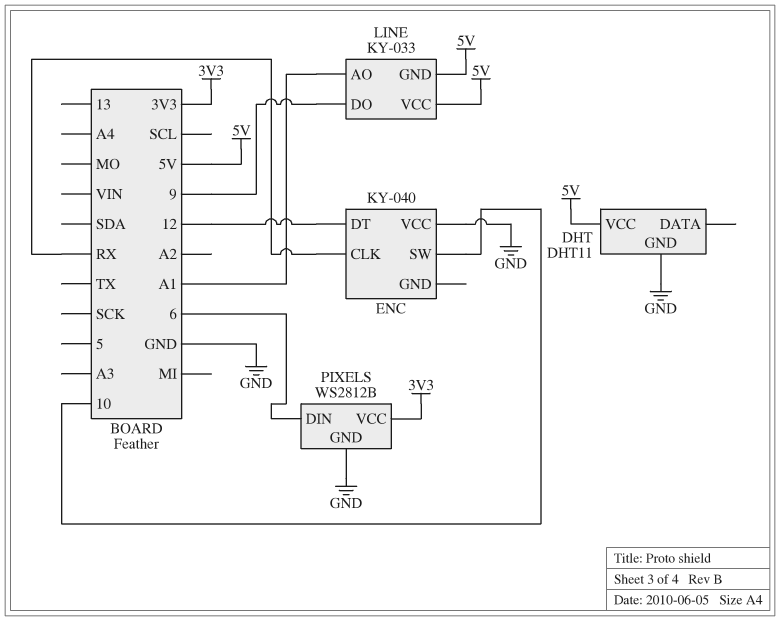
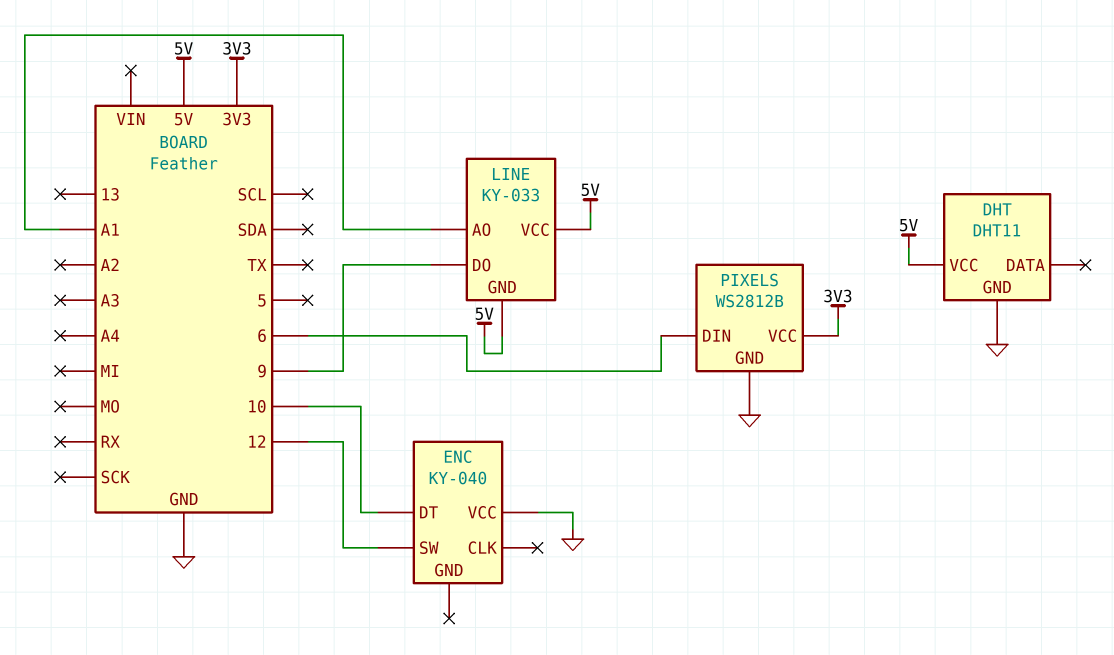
ENC pin CLK: RX -> none
ENC pin DT: 12 -> 10
ENC pin SW: 10 -> 12

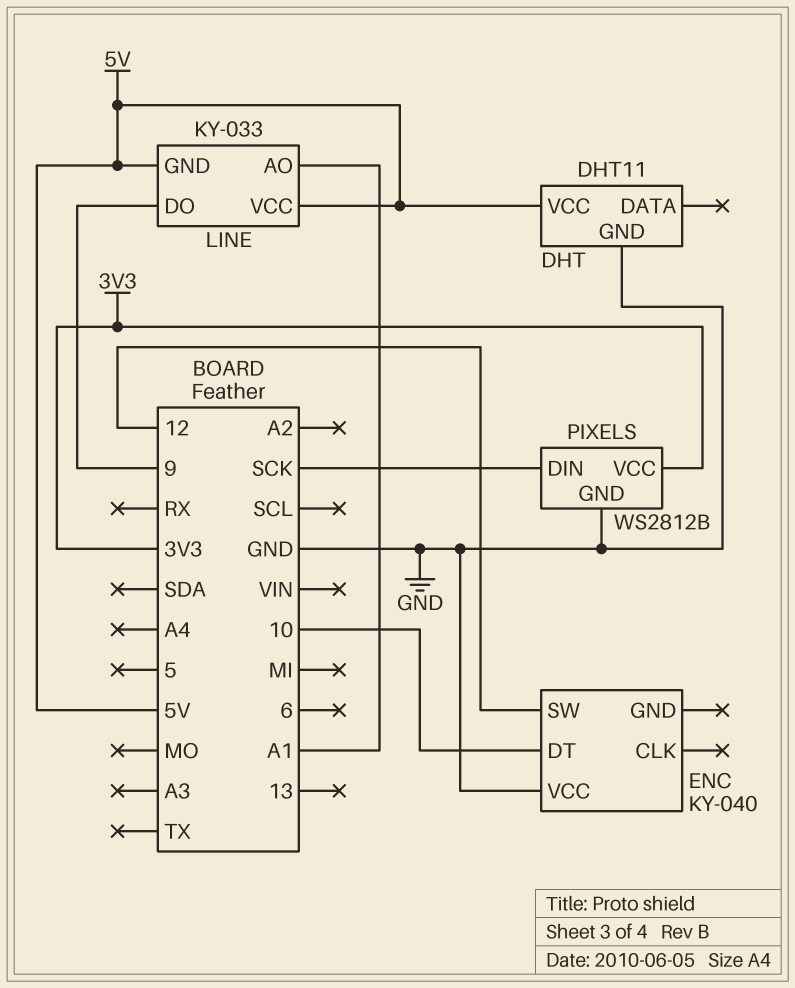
PIXELS pin DIN: 6 -> SCK

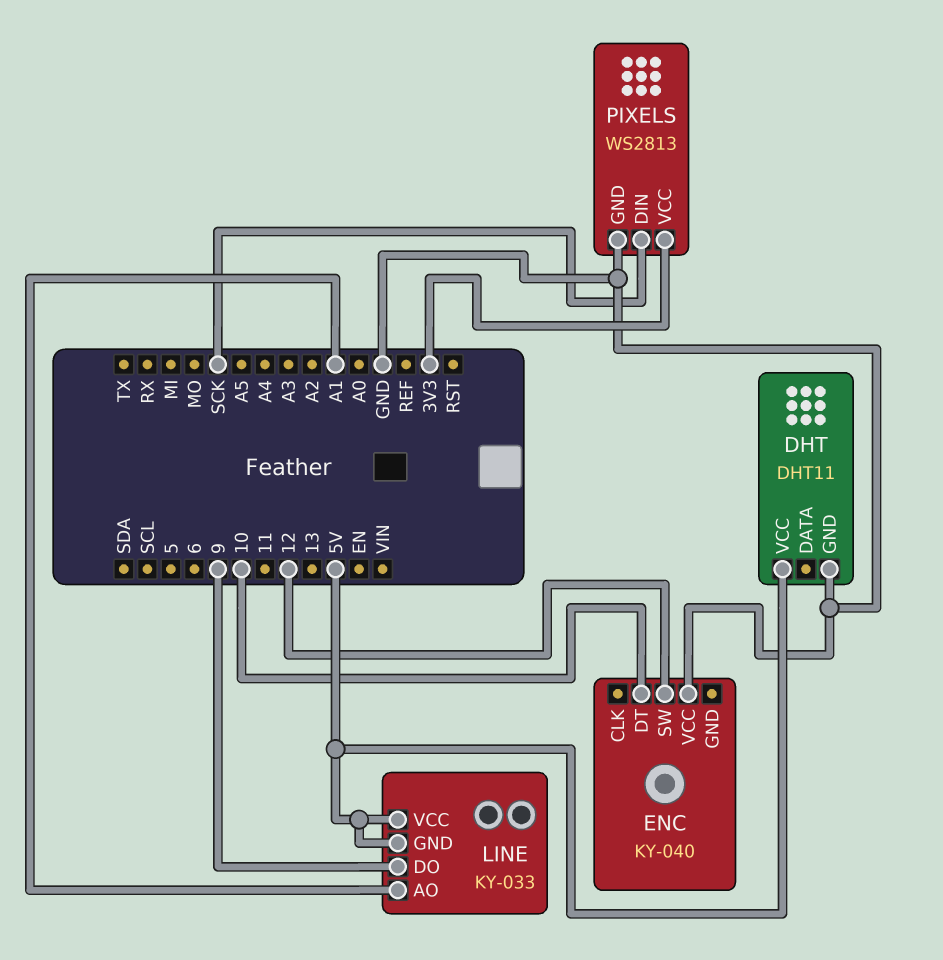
PIXELS: WS2812B -> WS2813

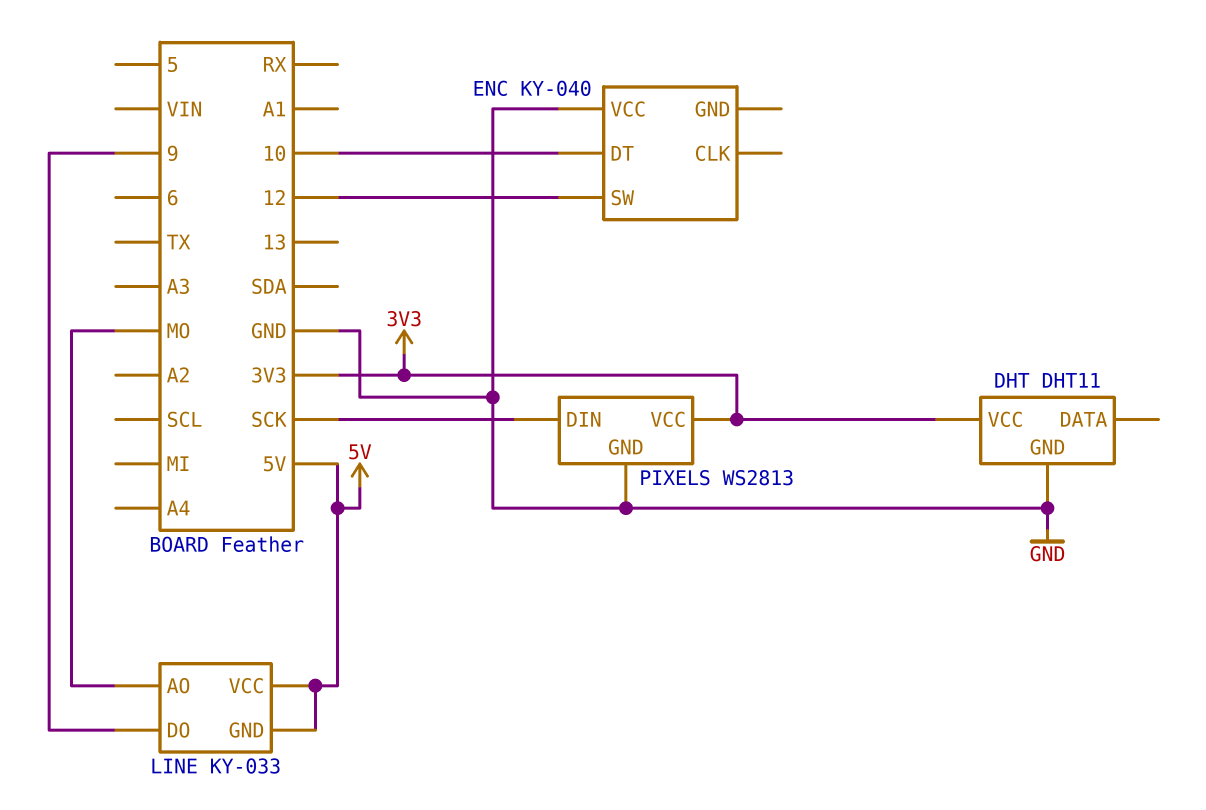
DHT pin VCC: 5V -> 3V3
LINE pin AO: A1 -> MO

